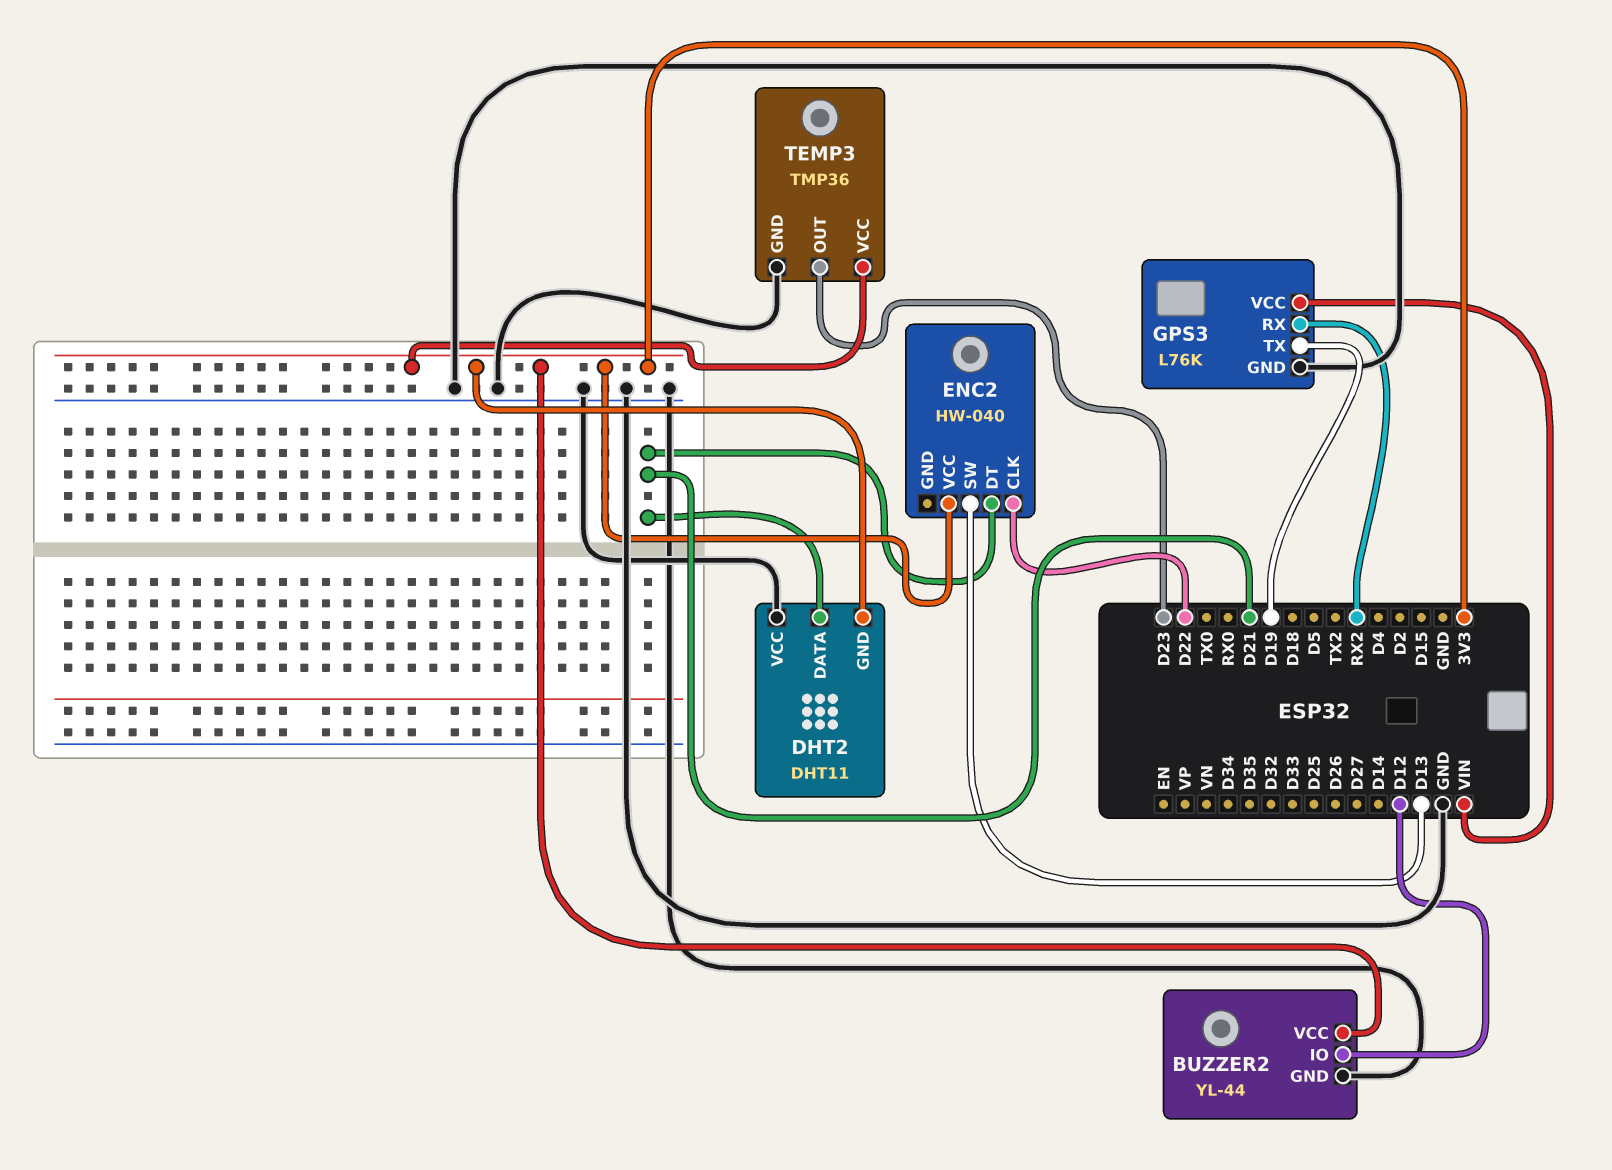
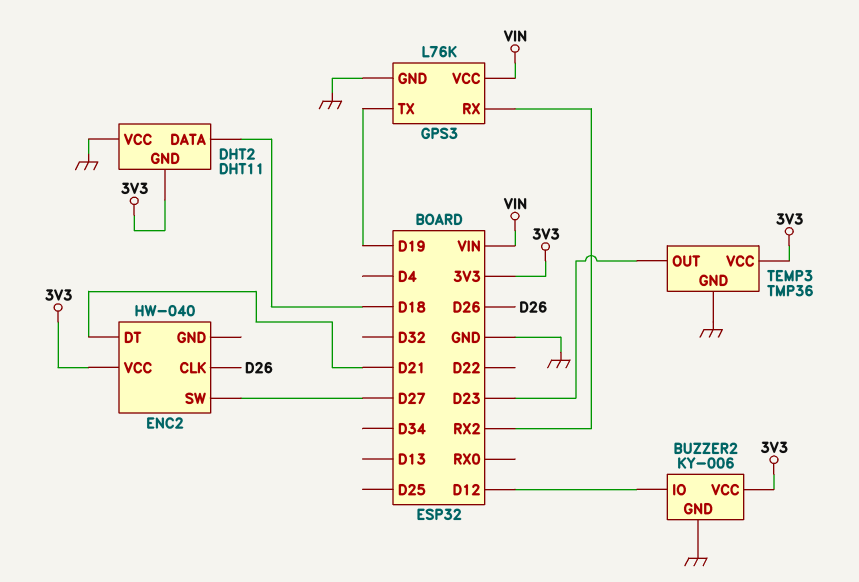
BUZZER2: YL-44 -> KY-006
DHT2 pin DATA: D21 -> D18
ENC2 pin CLK: D22 -> D26
ENC2 pin SW: D13 -> D27

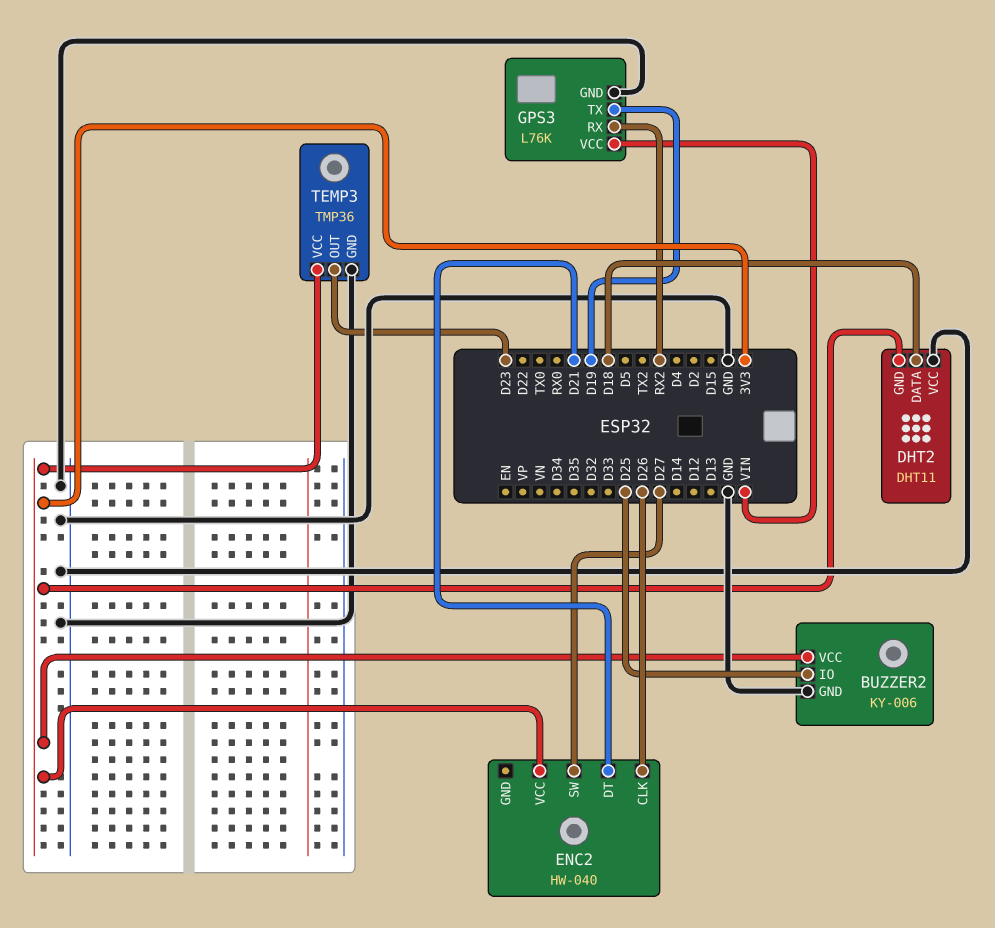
BUZZER2 pin IO: D12 -> D25

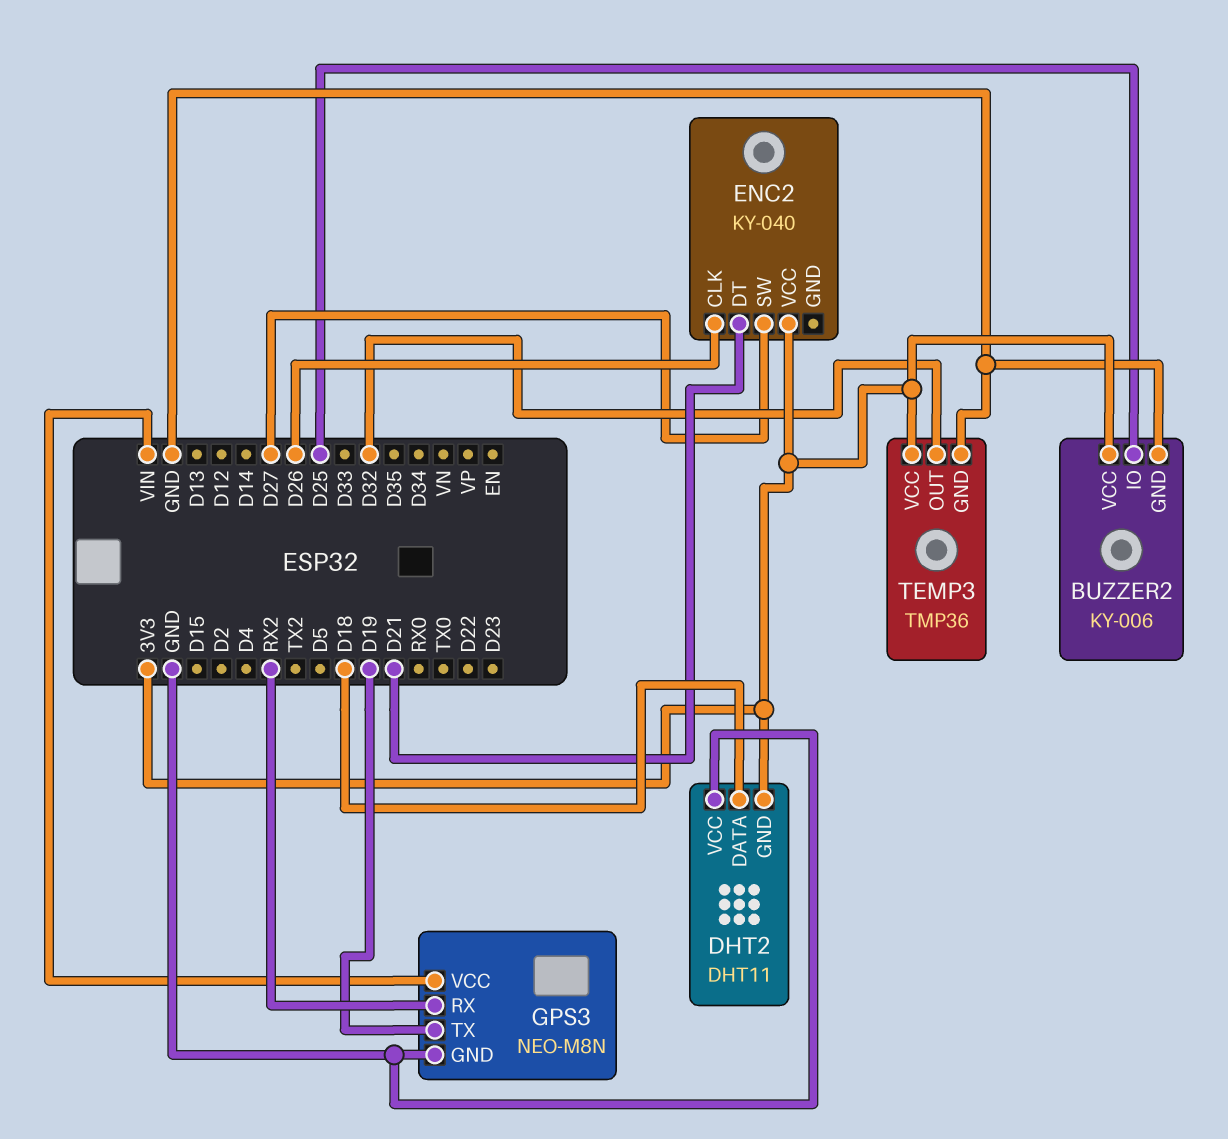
ENC2: HW-040 -> KY-040
GPS3: L76K -> NEO-M8N
TEMP3 pin OUT: D23 -> D32

